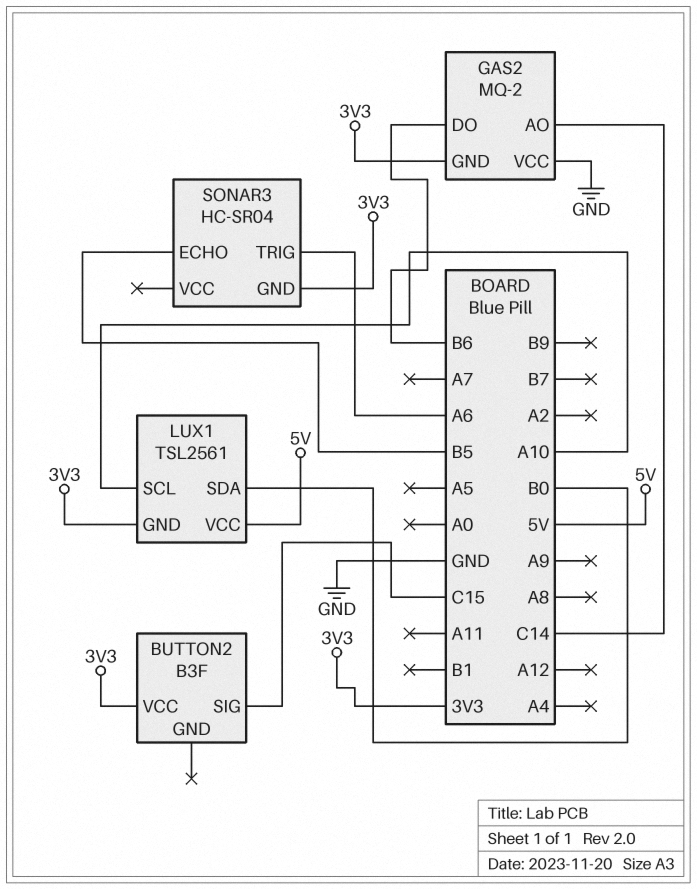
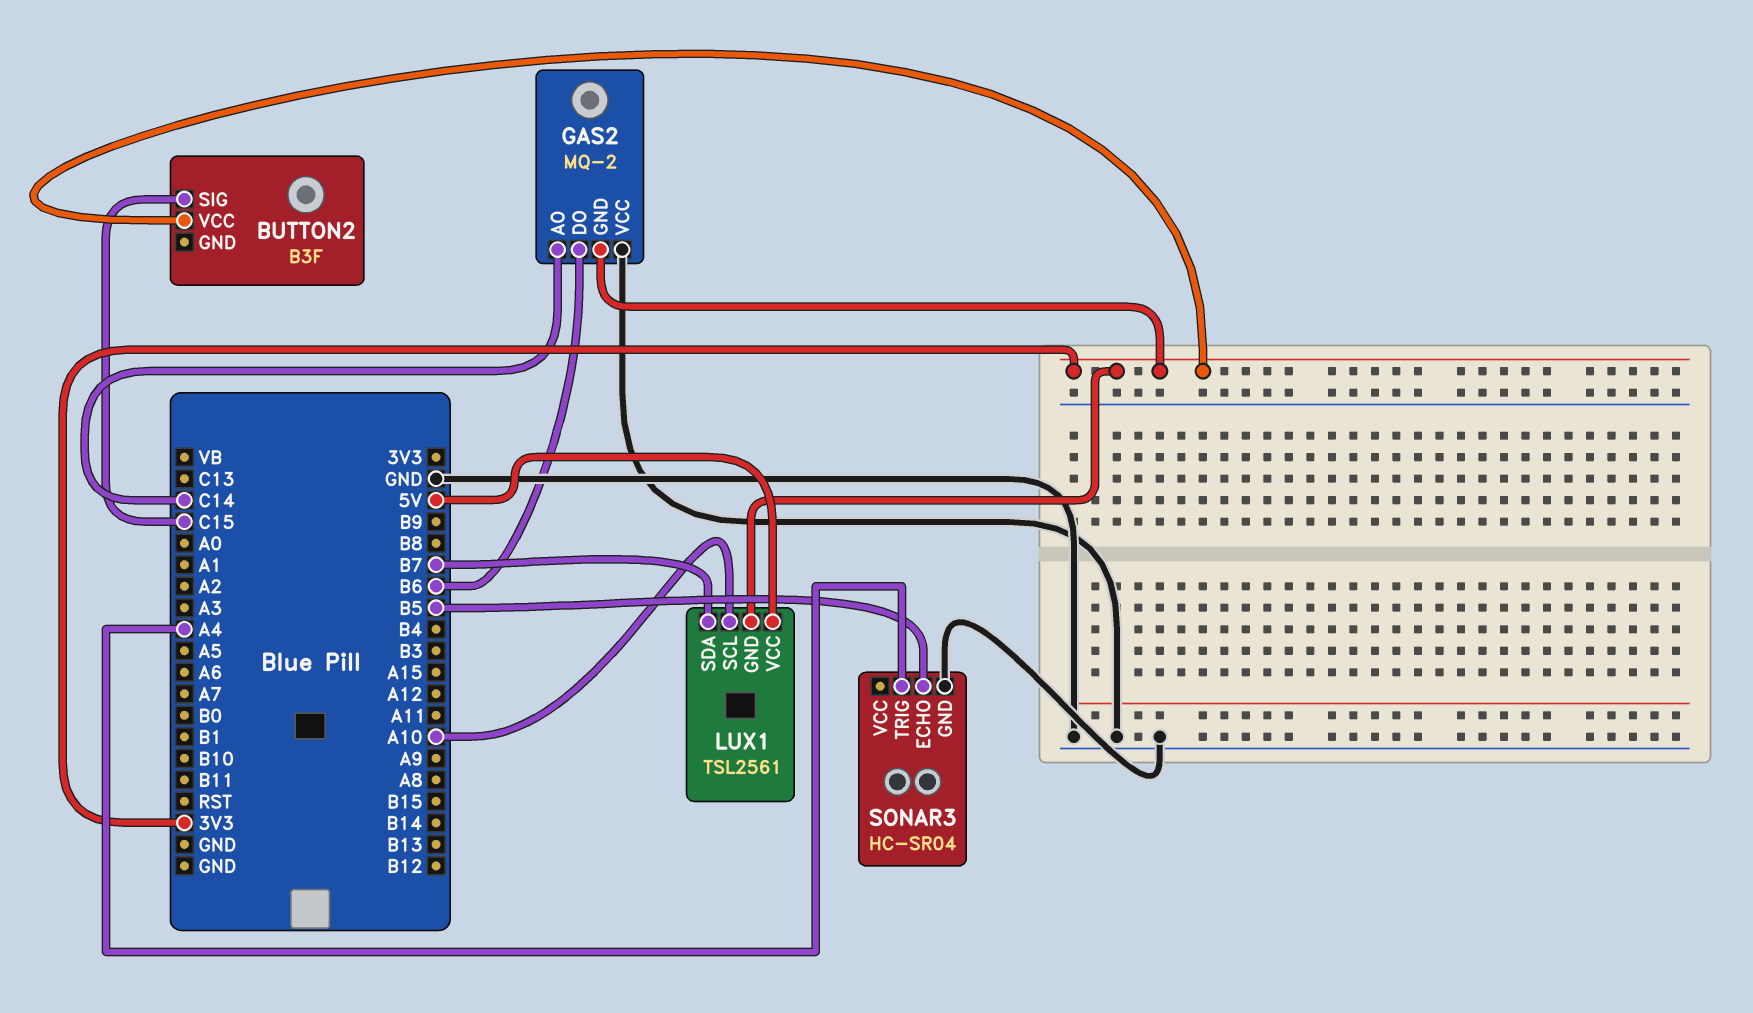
LUX1 pin SDA: B0 -> B7
SONAR3 pin GND: 3V3 -> GND
SONAR3 pin TRIG: A6 -> A4

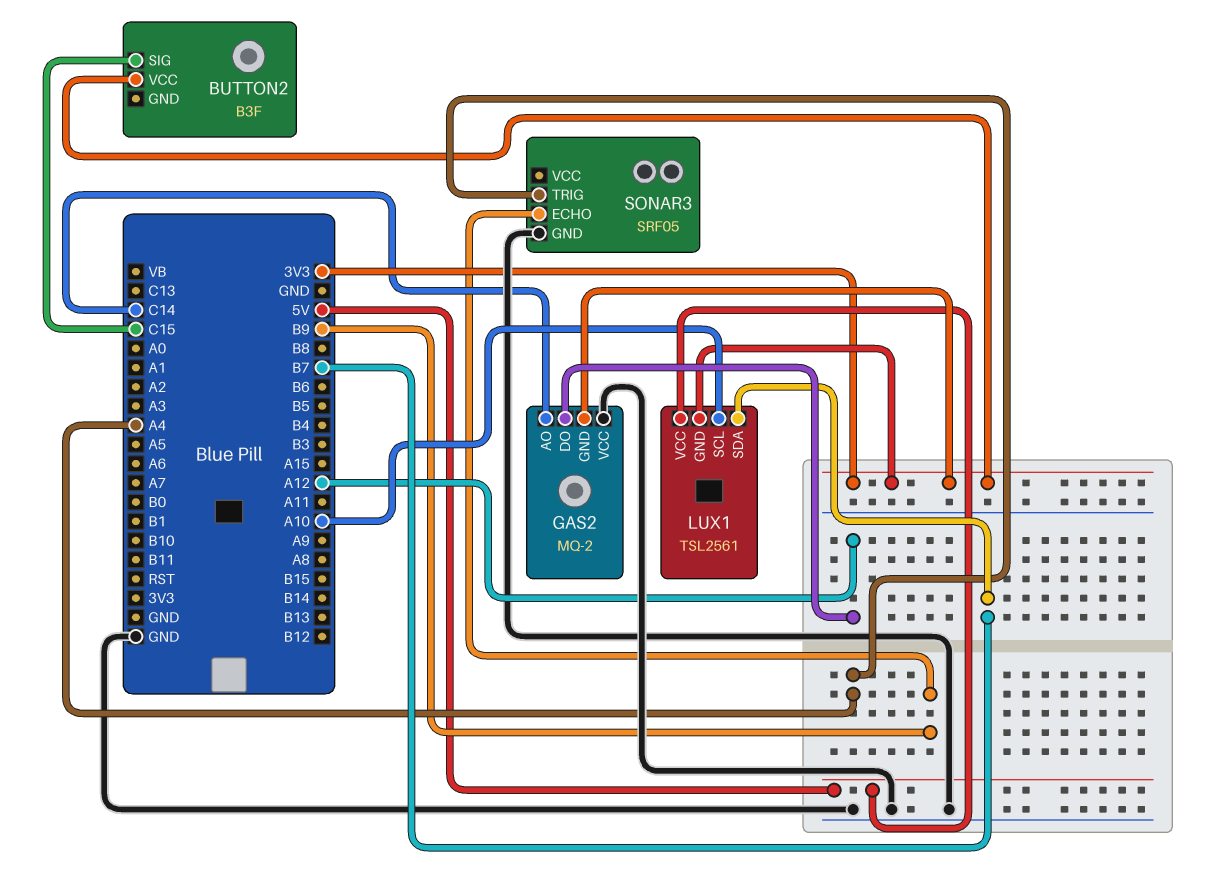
GAS2 pin DO: B6 -> A12
SONAR3: HC-SR04 -> SRF05
SONAR3 pin ECHO: B5 -> B9

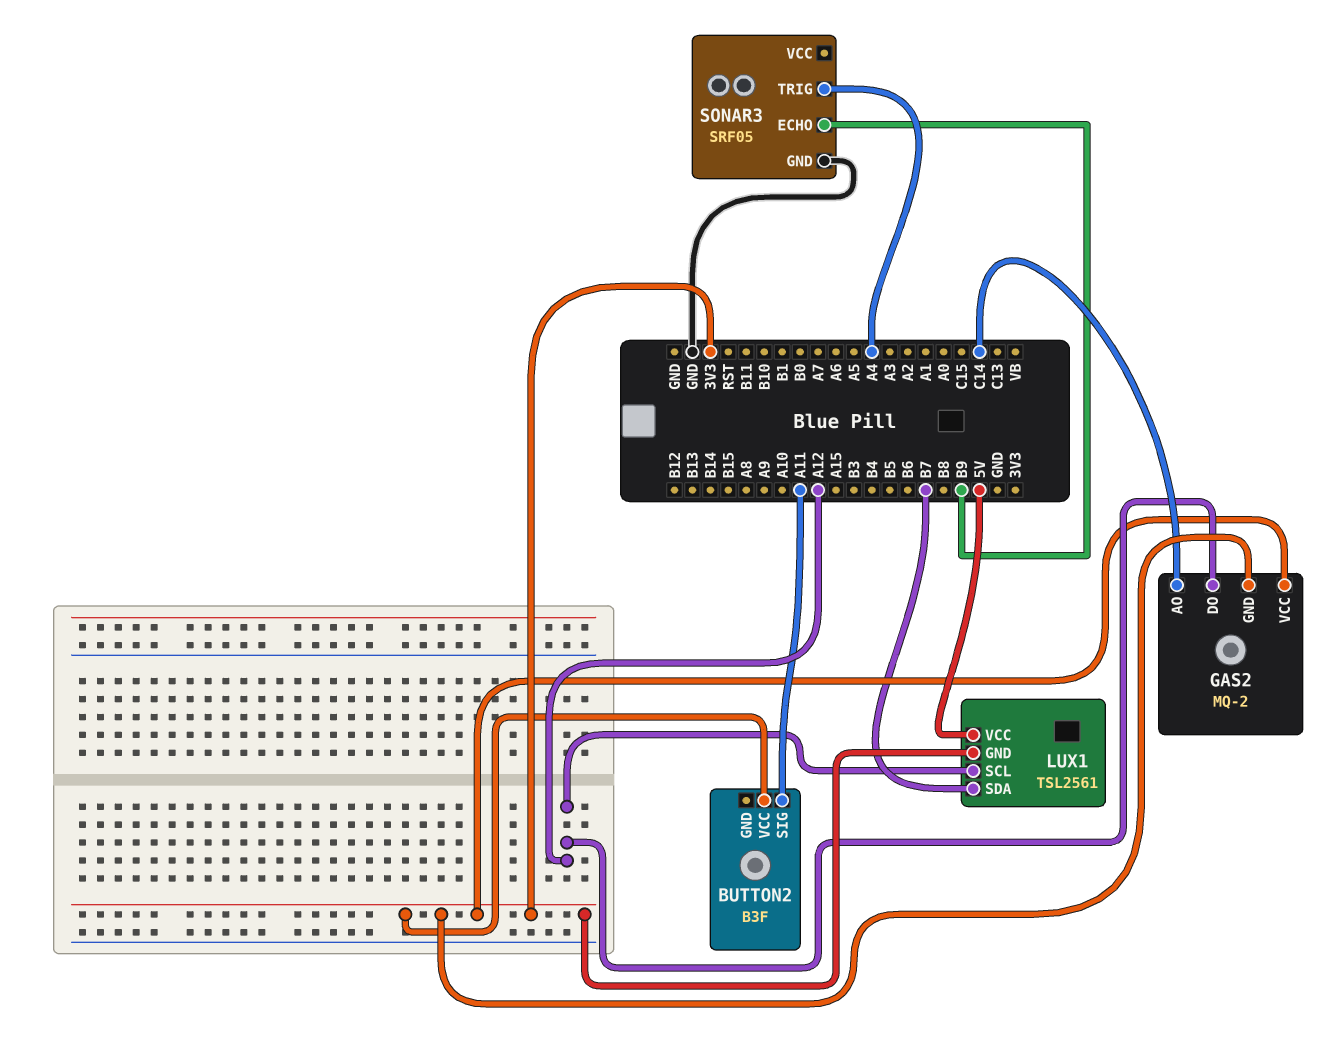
BUTTON2 pin SIG: C15 -> A11
GAS2 pin VCC: GND -> 3V3
LUX1 pin SCL: A10 -> A12

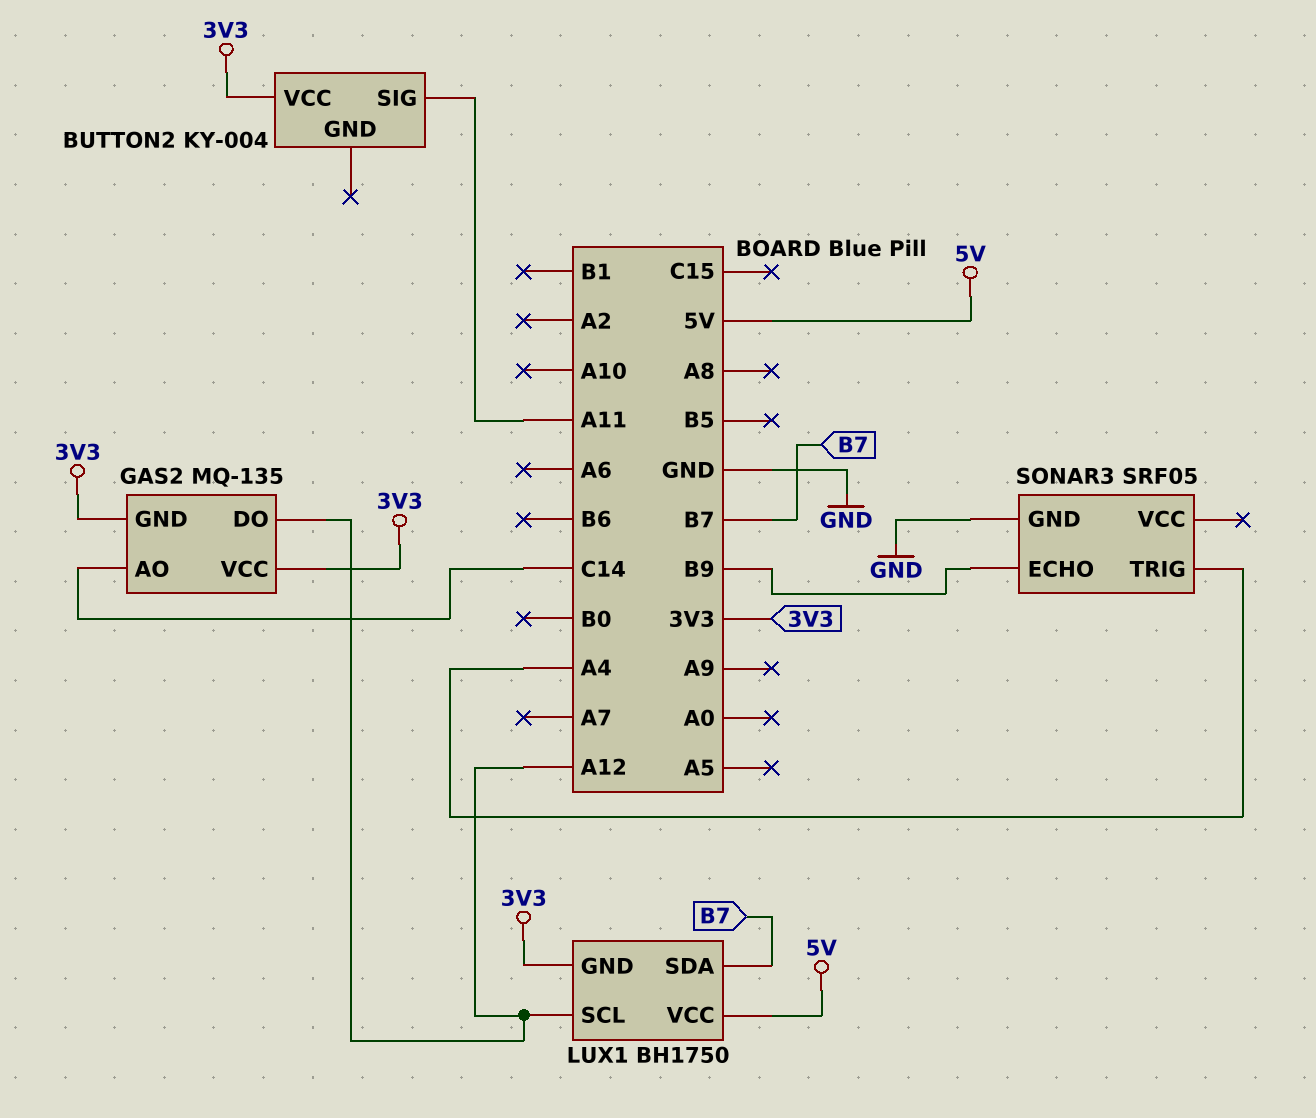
BUTTON2: B3F -> KY-004
GAS2: MQ-2 -> MQ-135
LUX1: TSL2561 -> BH1750

